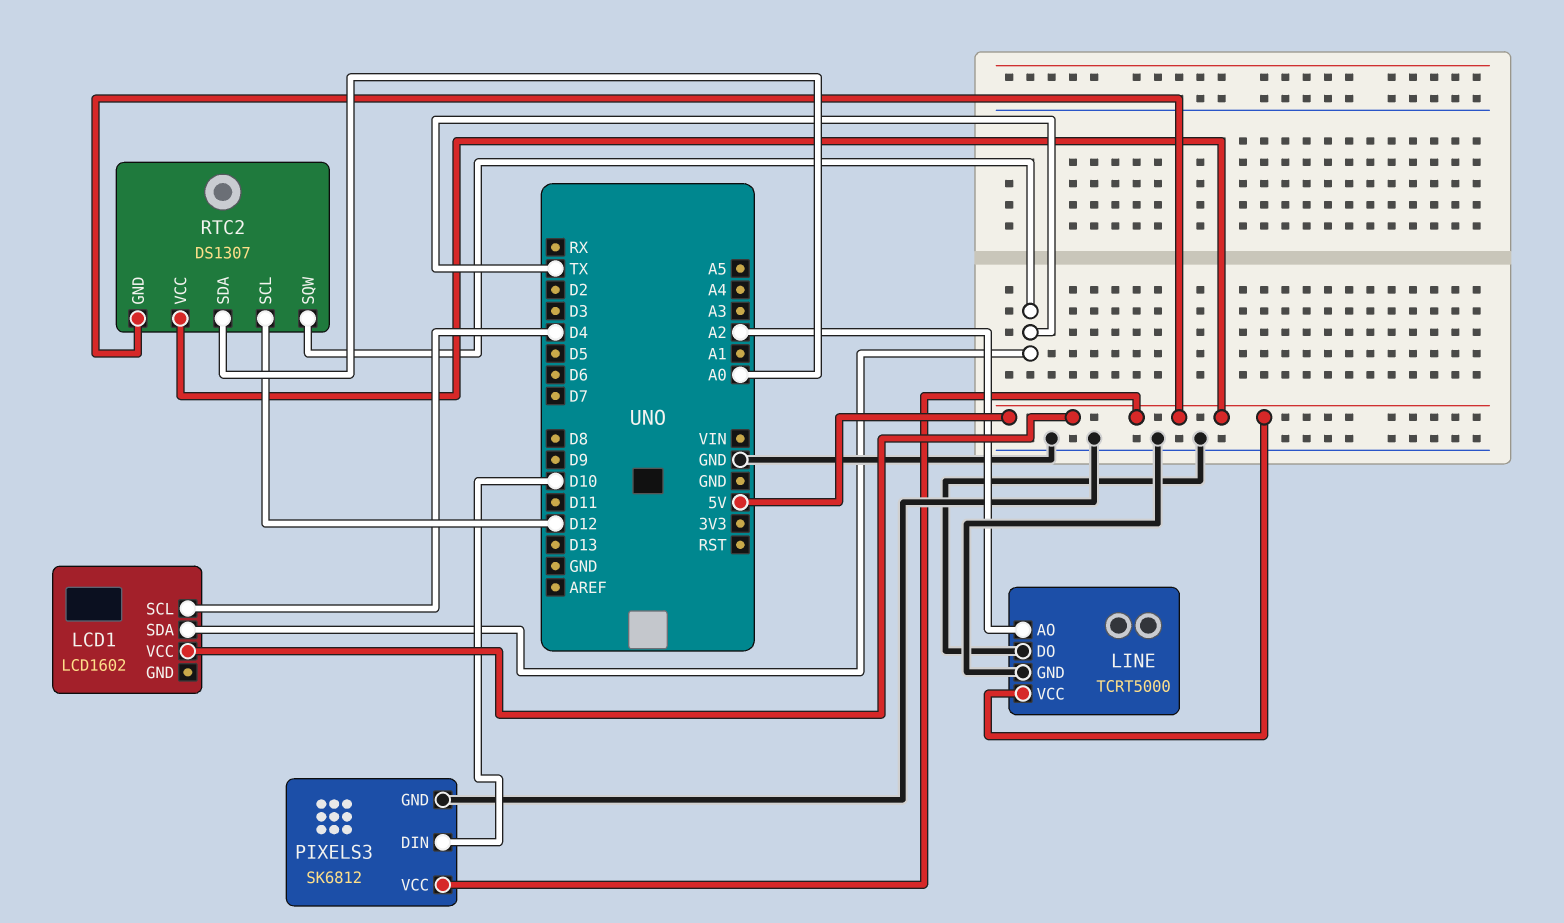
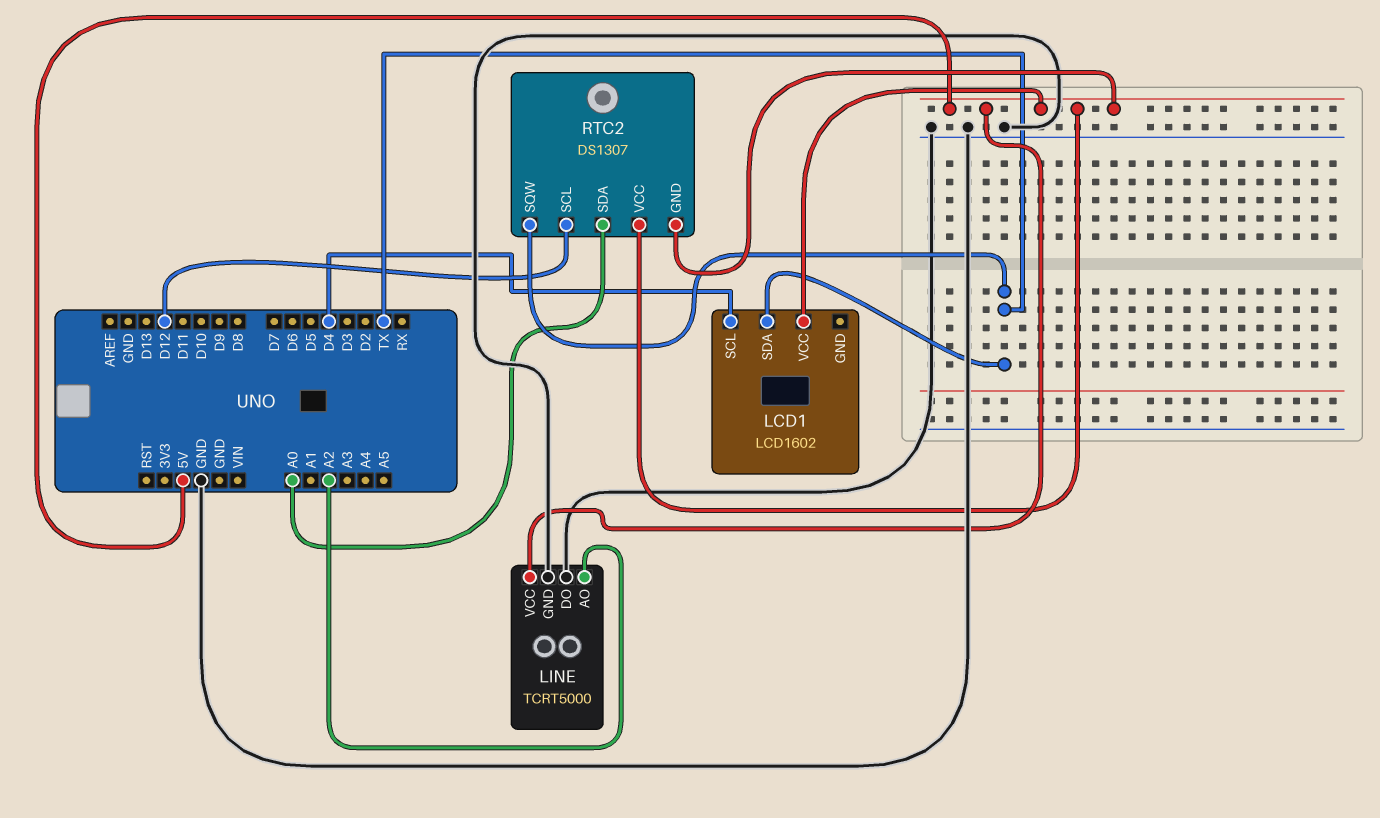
PIXELS3: SK6812 -> none
PIXELS3 pin DIN: D10 -> none
PIXELS3 pin GND: GND -> none
PIXELS3 pin VCC: 5V -> none

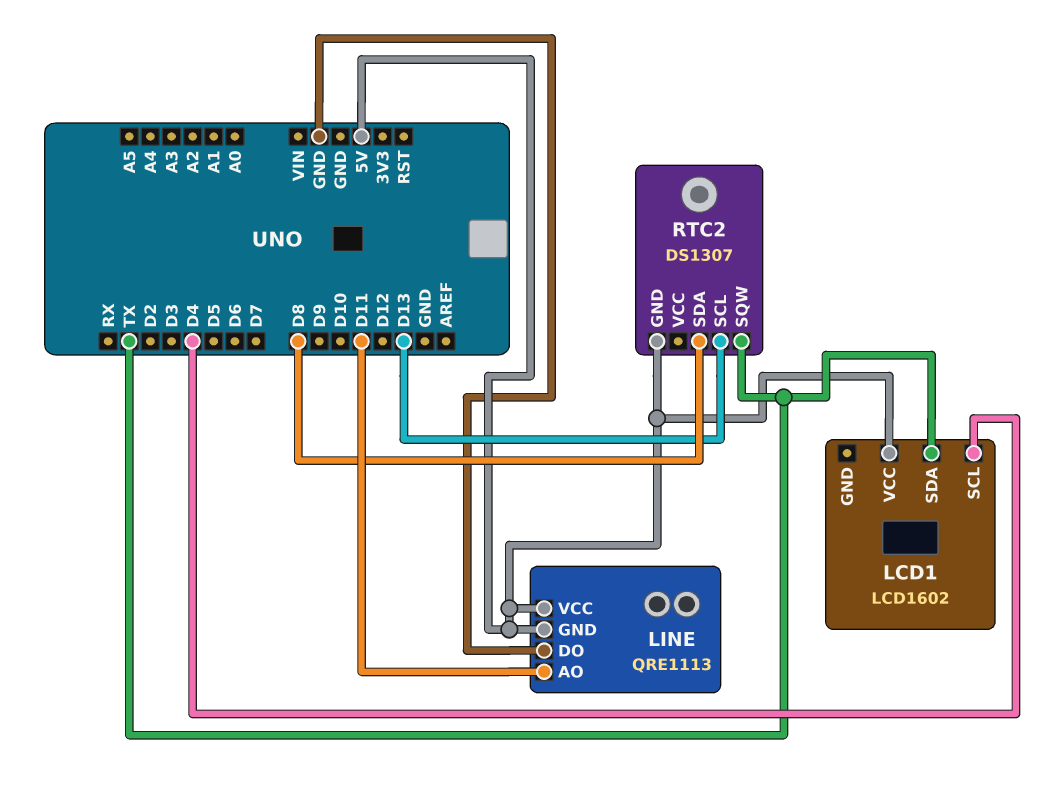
LINE: TCRT5000 -> QRE1113
LINE pin AO: A2 -> D11
LINE pin GND: GND -> 5V
RTC2 pin SCL: D12 -> D13
RTC2 pin SDA: A0 -> D8
RTC2 pin VCC: 5V -> none

